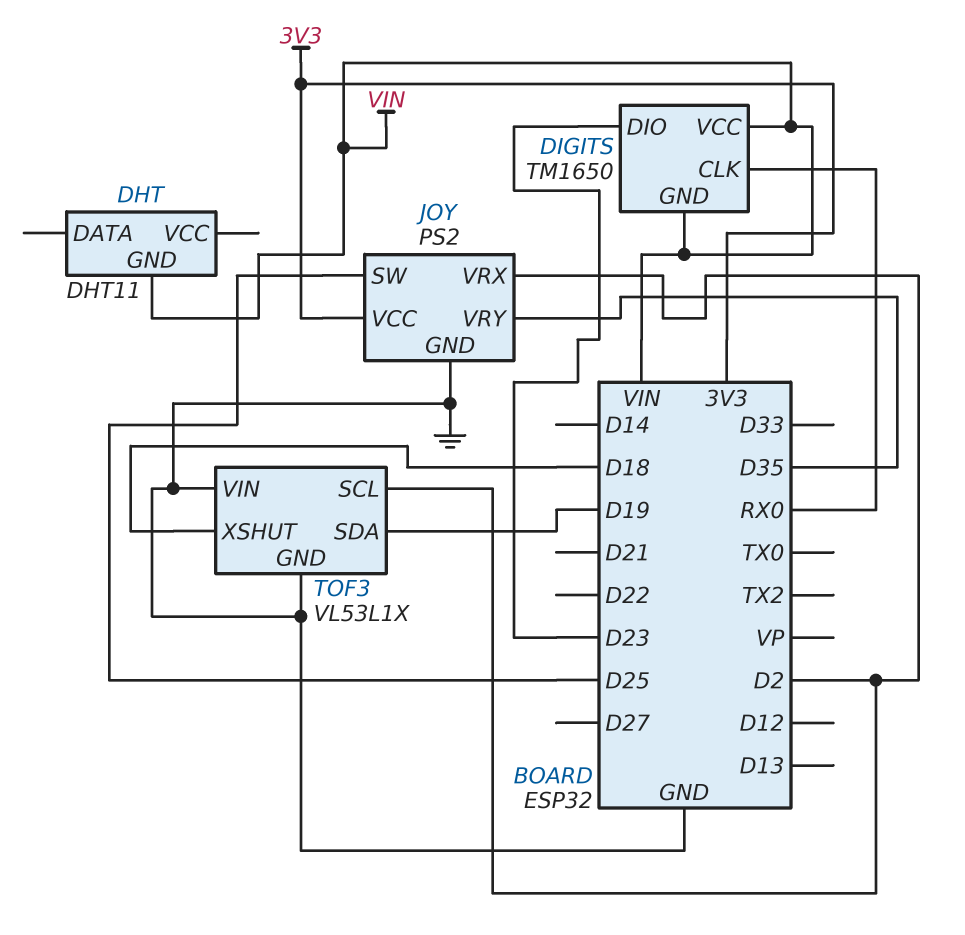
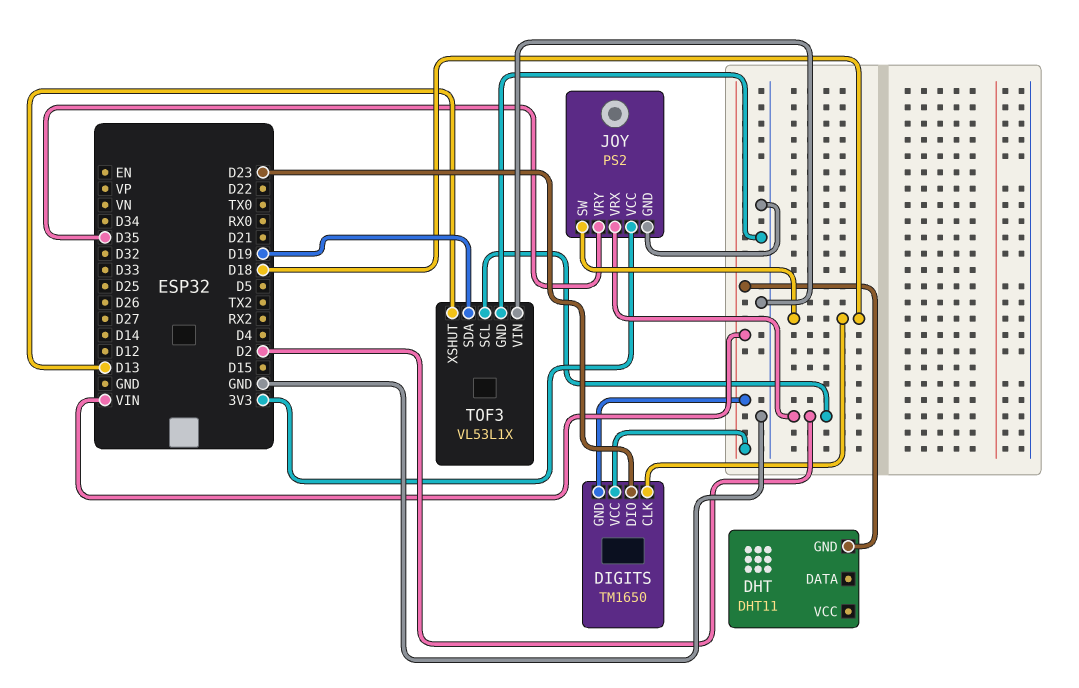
DIGITS pin CLK: RX0 -> D18
JOY pin SW: D25 -> D18
TOF3 pin XSHUT: D18 -> D13

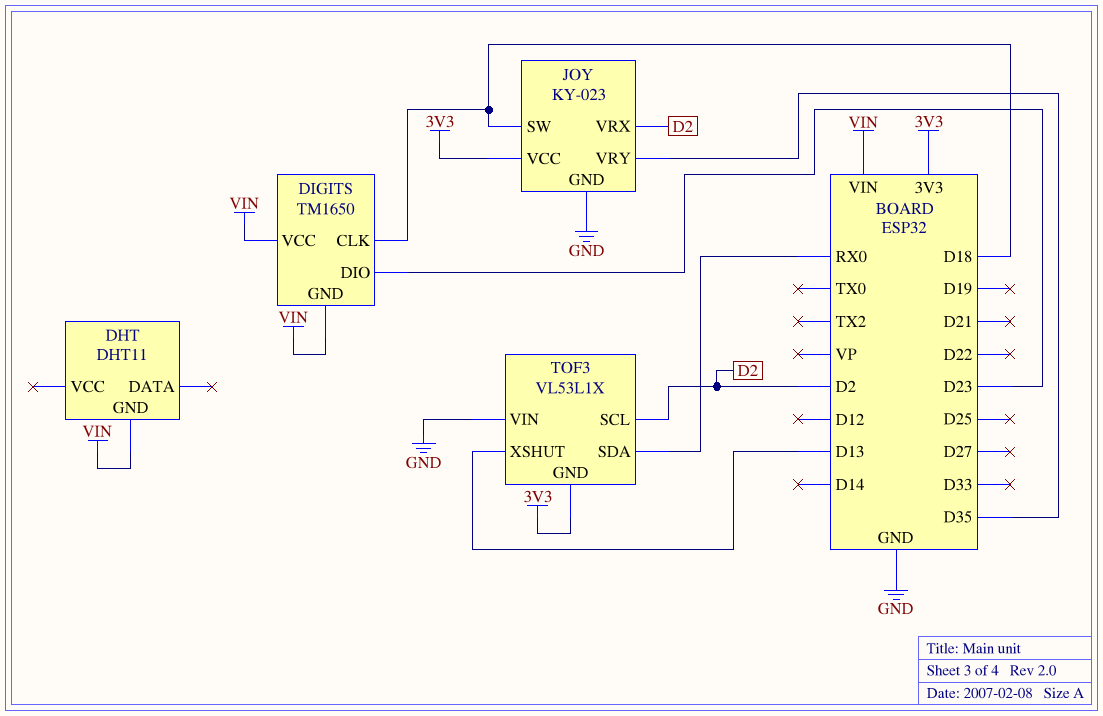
JOY: PS2 -> KY-023
TOF3 pin GND: GND -> 3V3
TOF3 pin SDA: D19 -> RX0

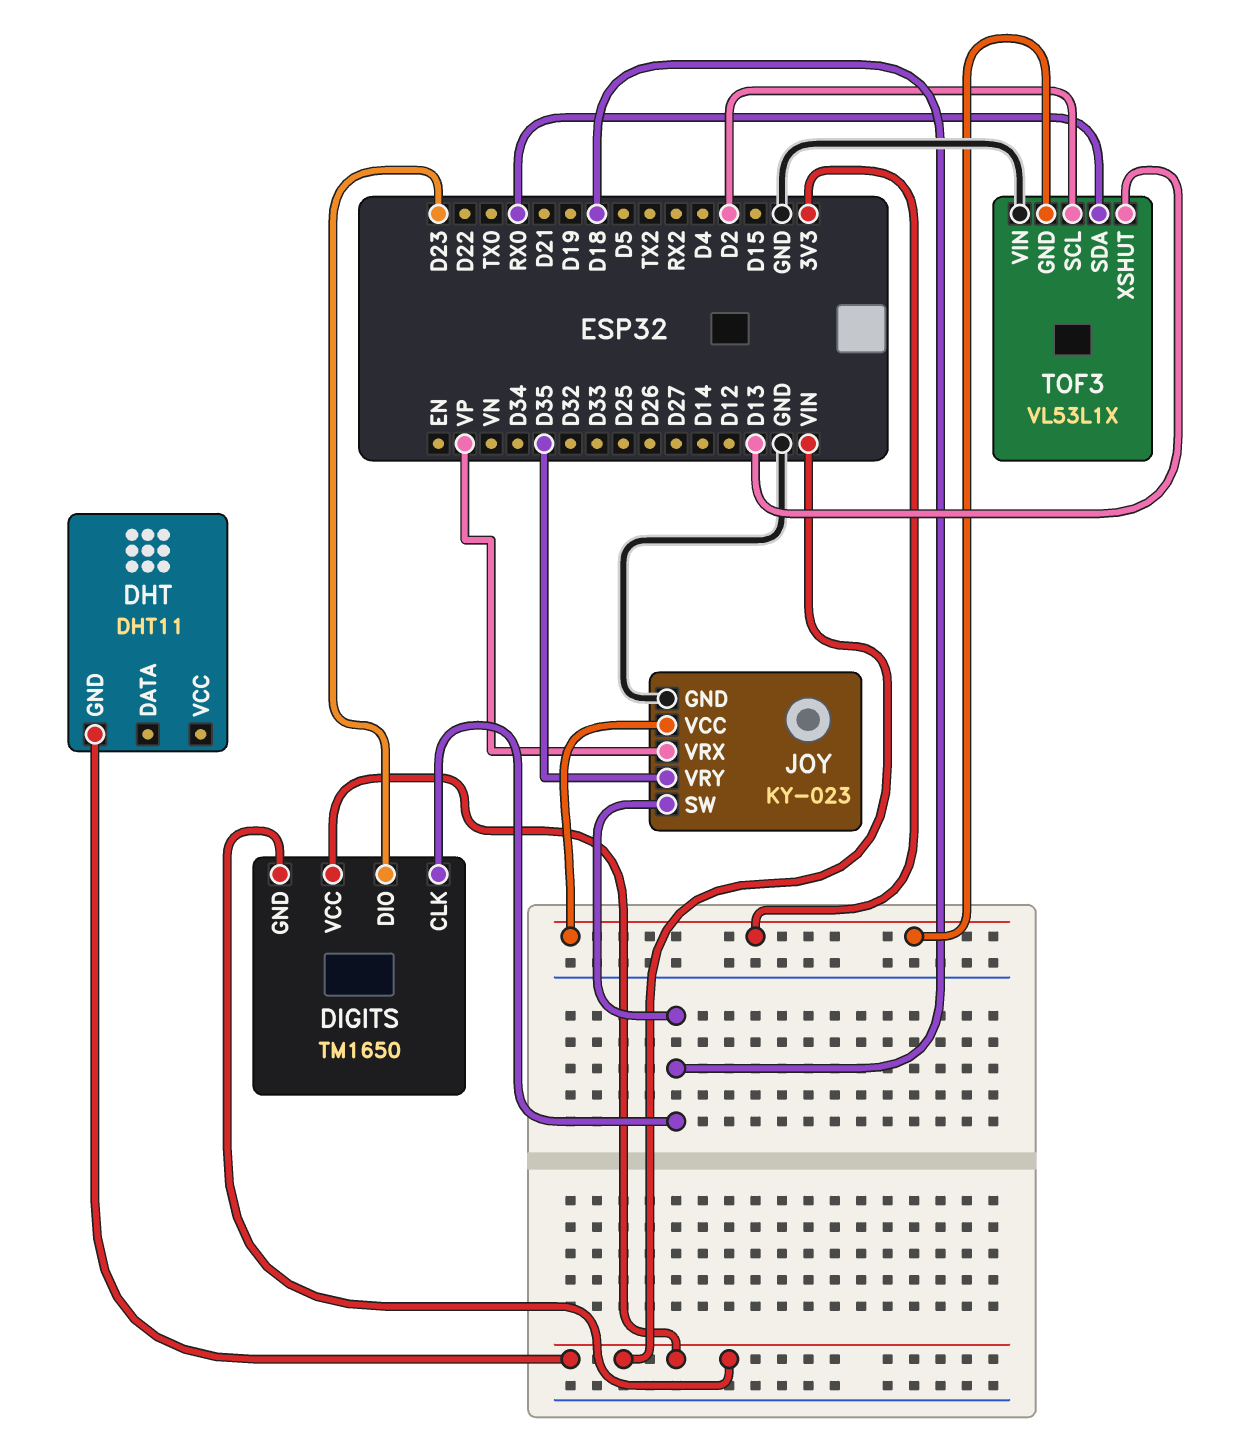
JOY pin VRX: D2 -> VP

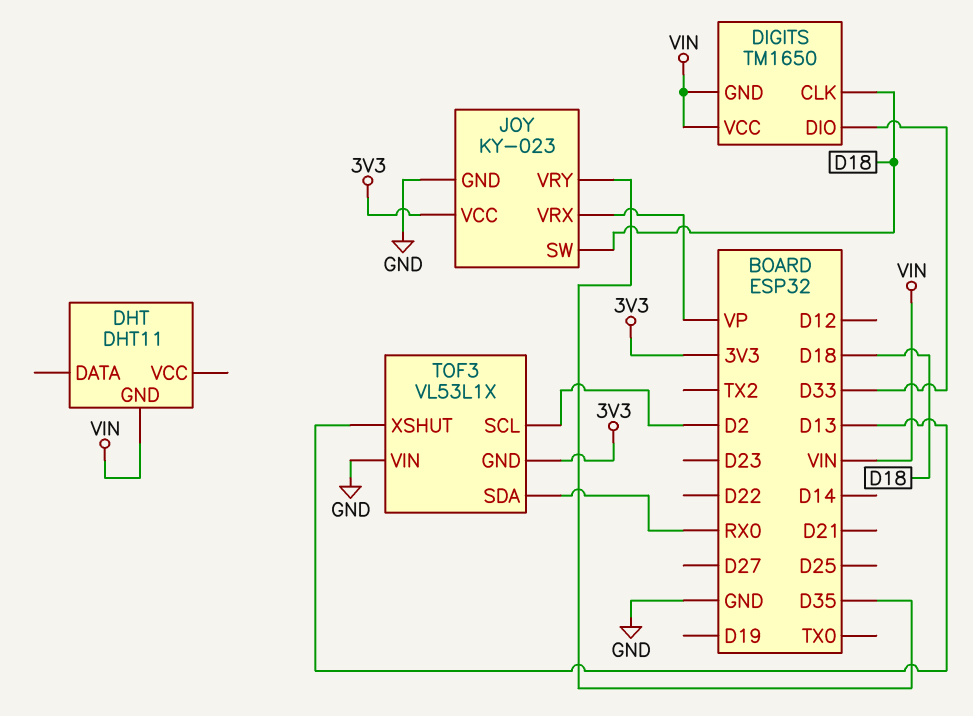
DIGITS pin DIO: D23 -> D33

